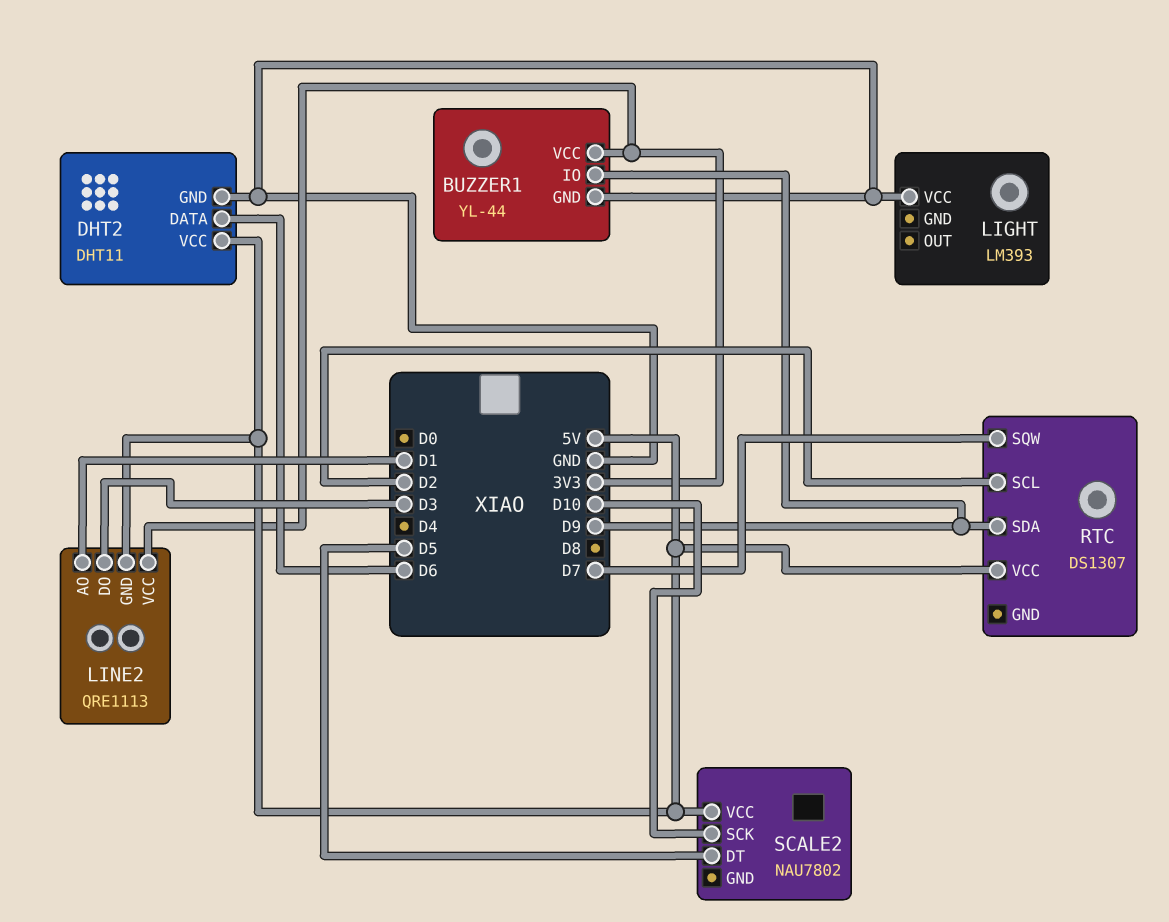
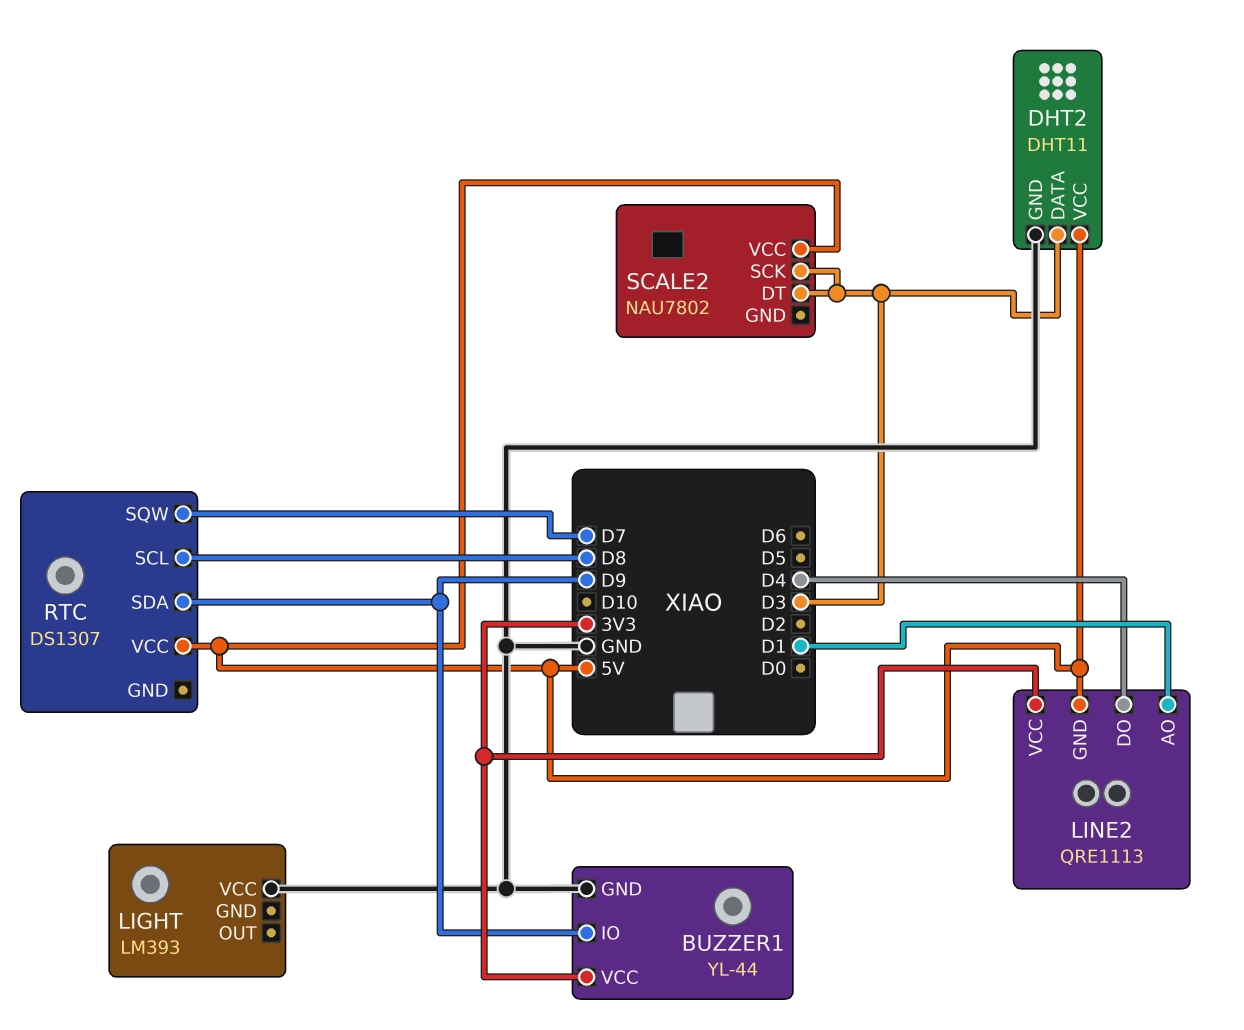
DHT2 pin DATA: D6 -> D3
LINE2 pin DO: D3 -> D4
RTC pin SCL: D2 -> D8
SCALE2 pin DT: D5 -> D3
SCALE2 pin SCK: D10 -> D3

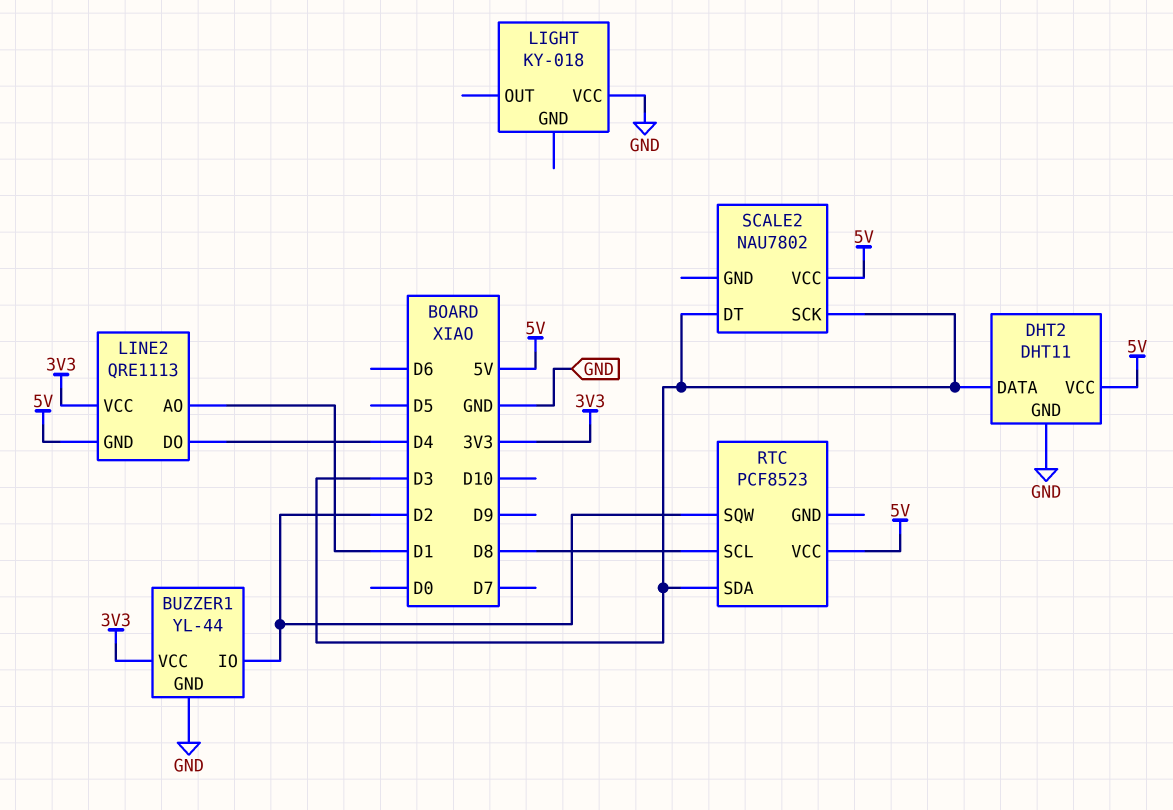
BUZZER1 pin IO: D9 -> D2
LIGHT: LM393 -> KY-018
RTC: DS1307 -> PCF8523
RTC pin SDA: D9 -> D3
RTC pin SQW: D7 -> D2

